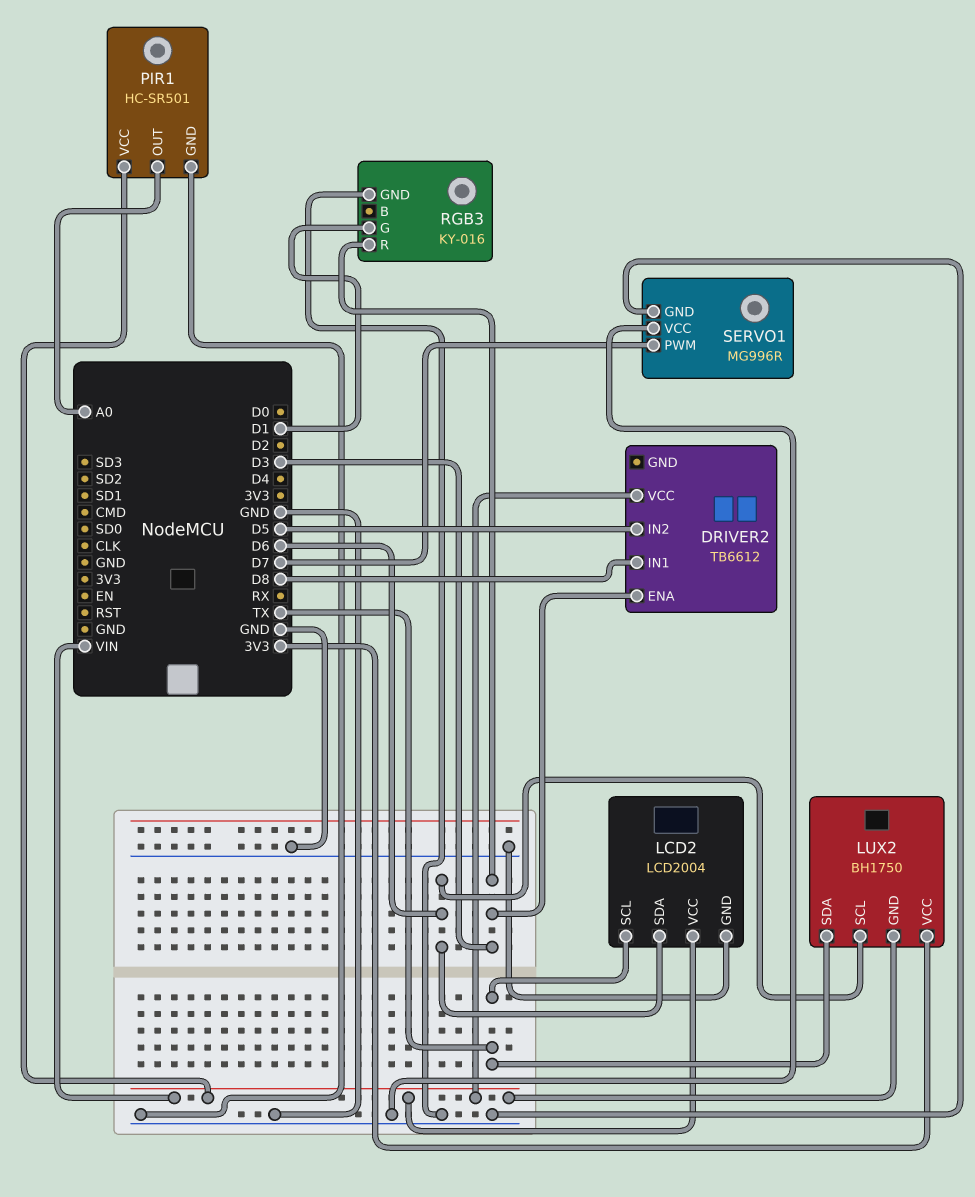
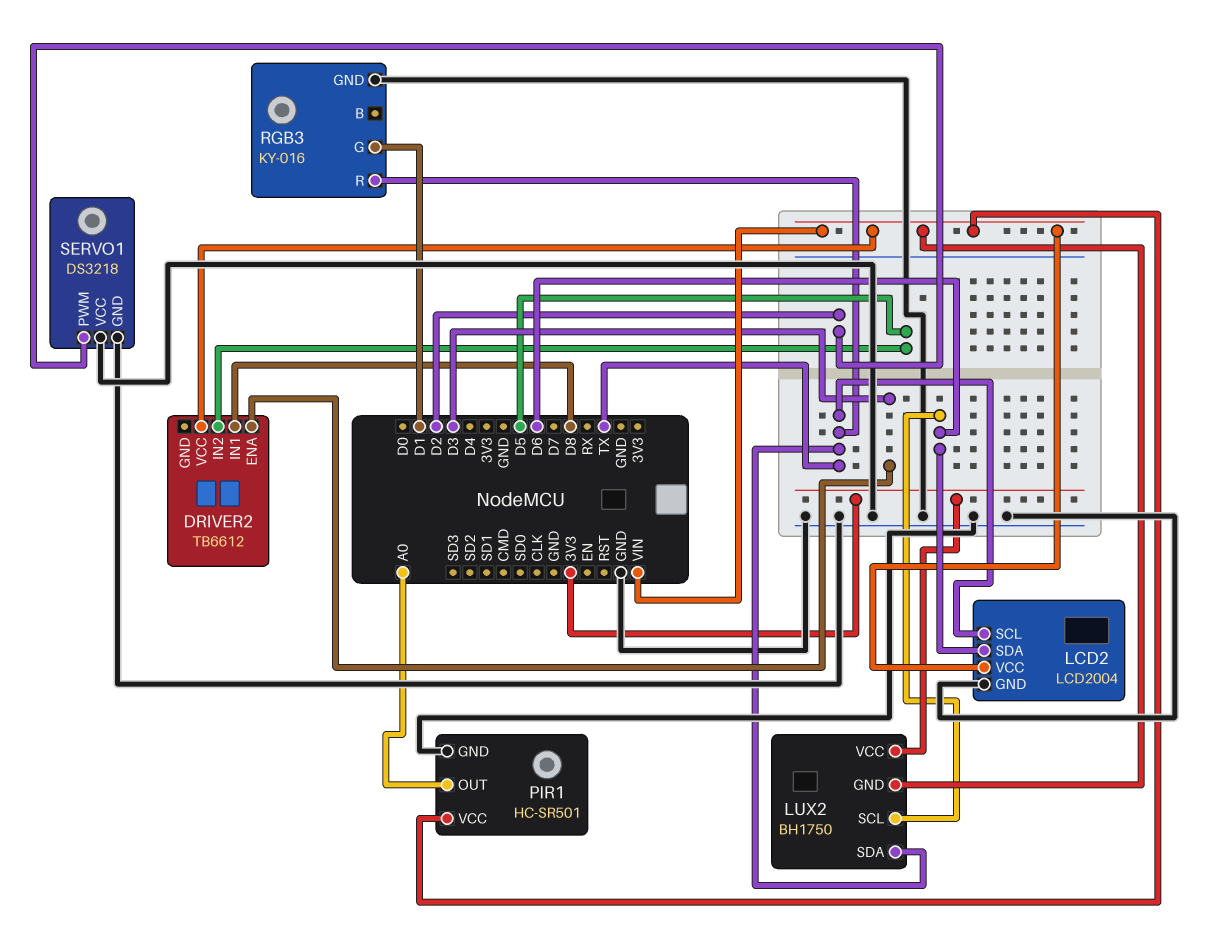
RGB3 pin R: D3 -> TX
SERVO1: MG996R -> DS3218
SERVO1 pin PWM: D7 -> D2

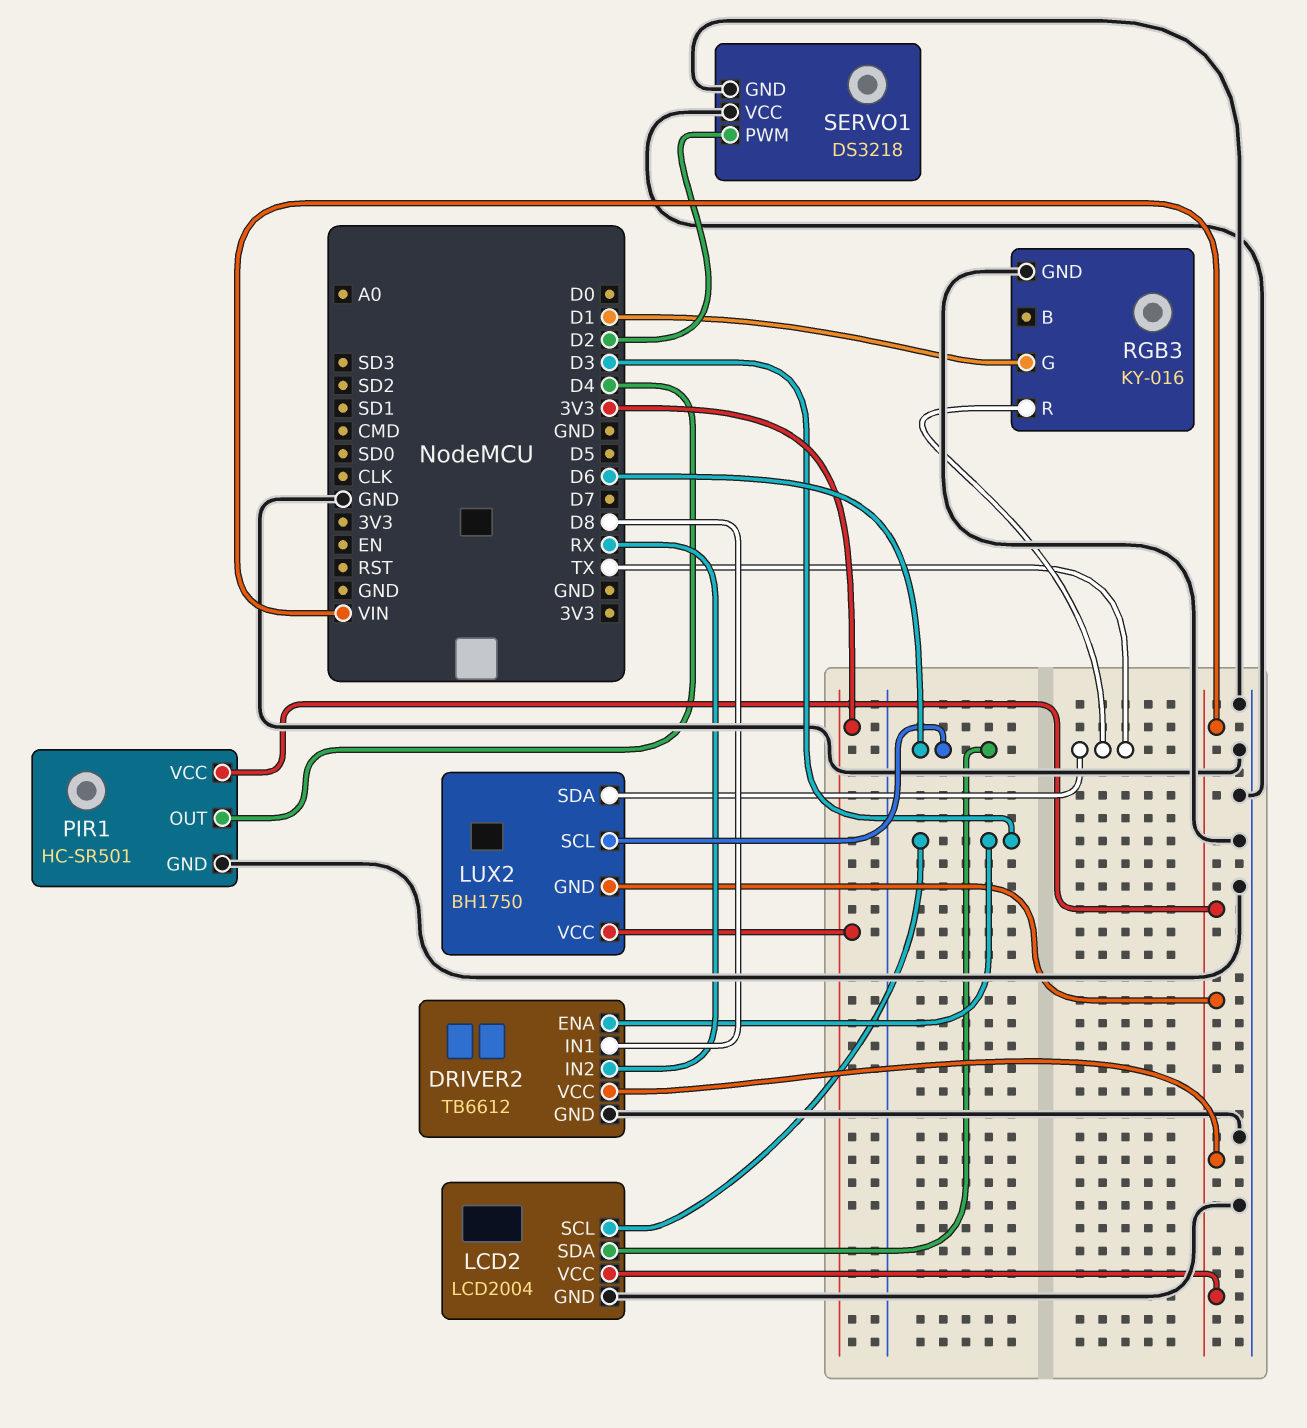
DRIVER2 pin GND: none -> GND
DRIVER2 pin IN2: D5 -> RX
LCD2 pin SCL: TX -> D3
PIR1 pin OUT: A0 -> D4

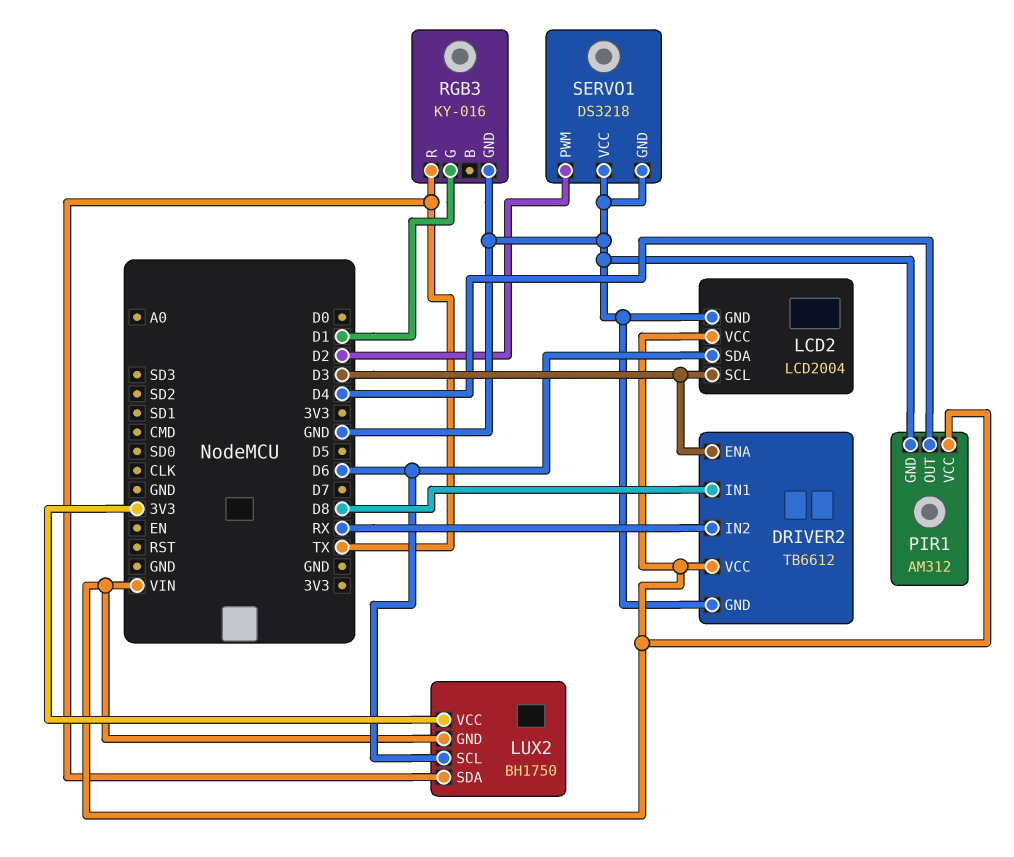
PIR1: HC-SR501 -> AM312

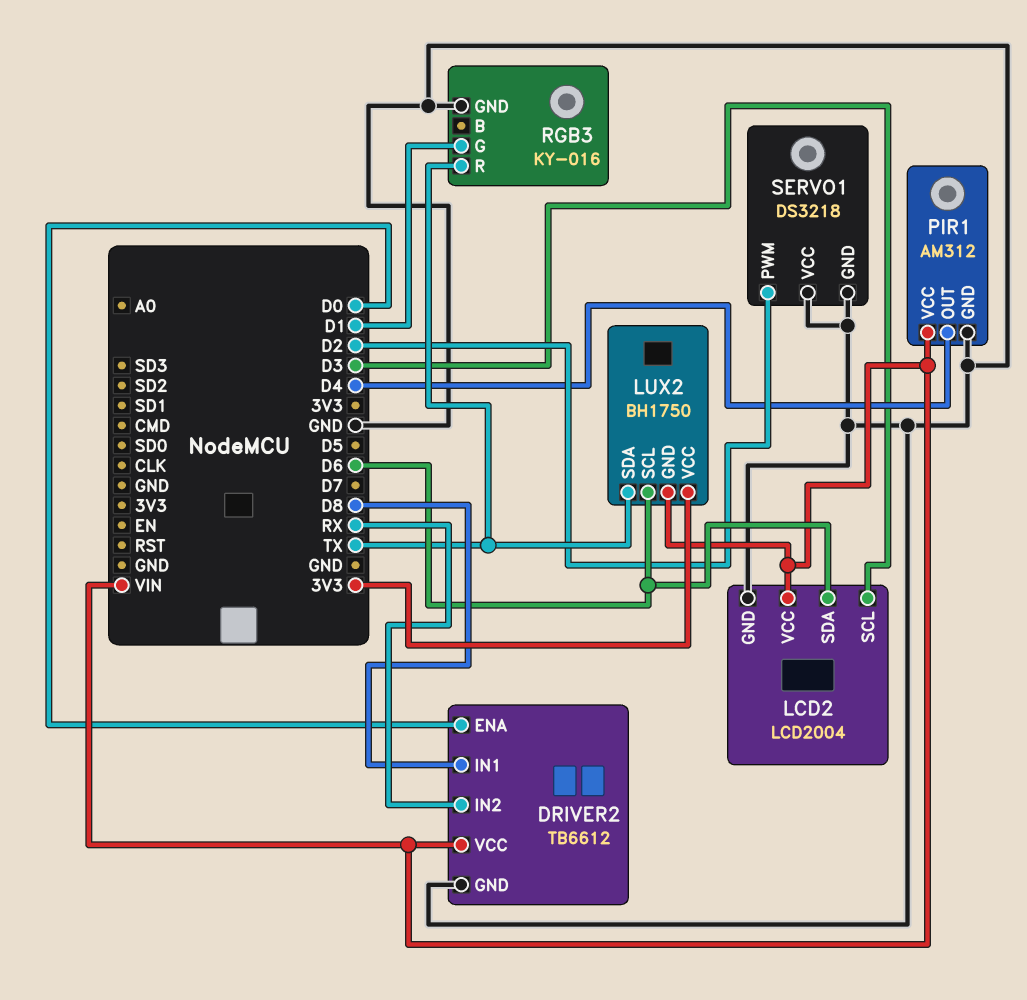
DRIVER2 pin ENA: D3 -> D0

